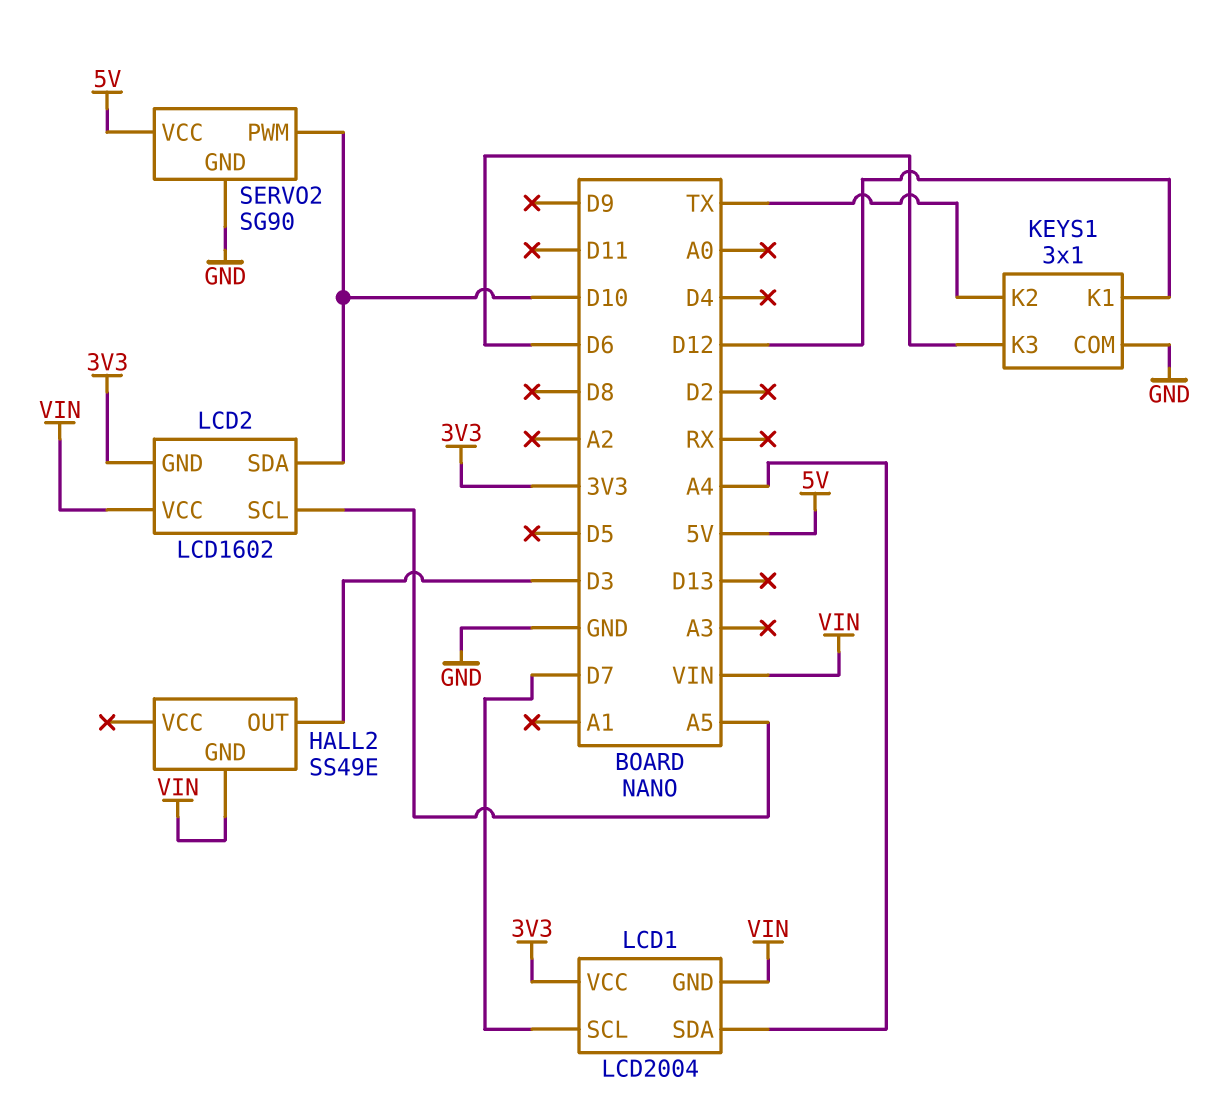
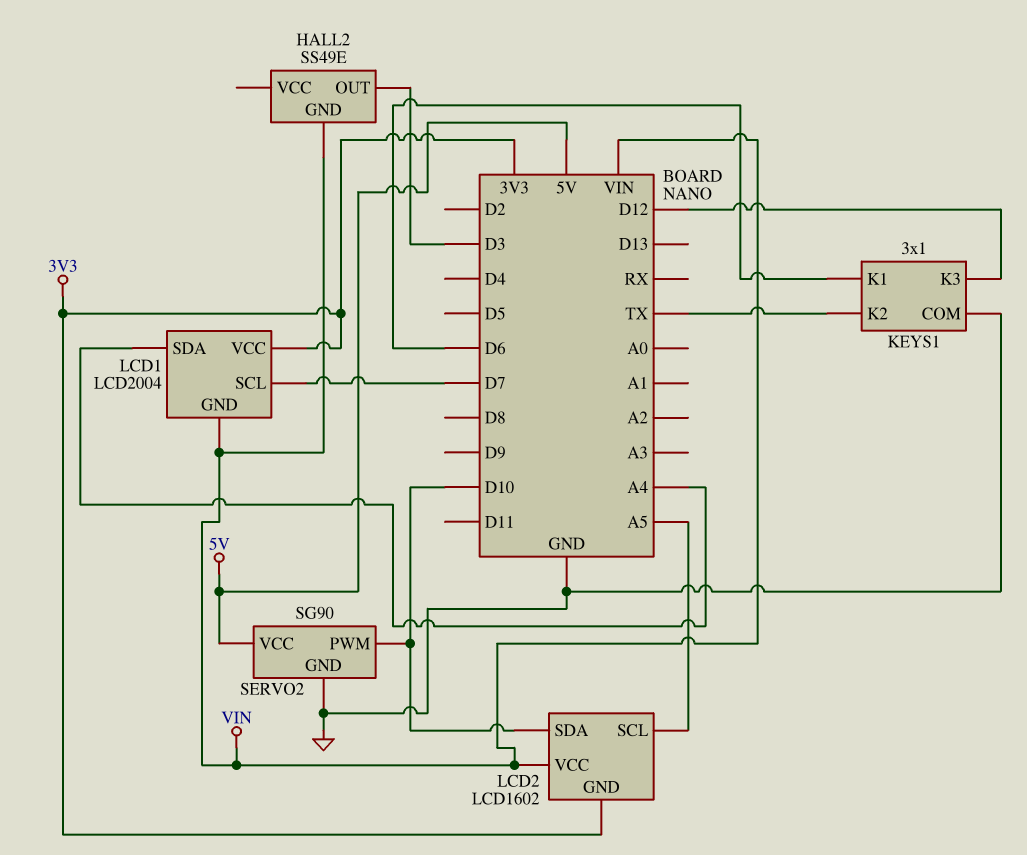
KEYS1 pin K1: D12 -> D6
KEYS1 pin K3: D6 -> D12

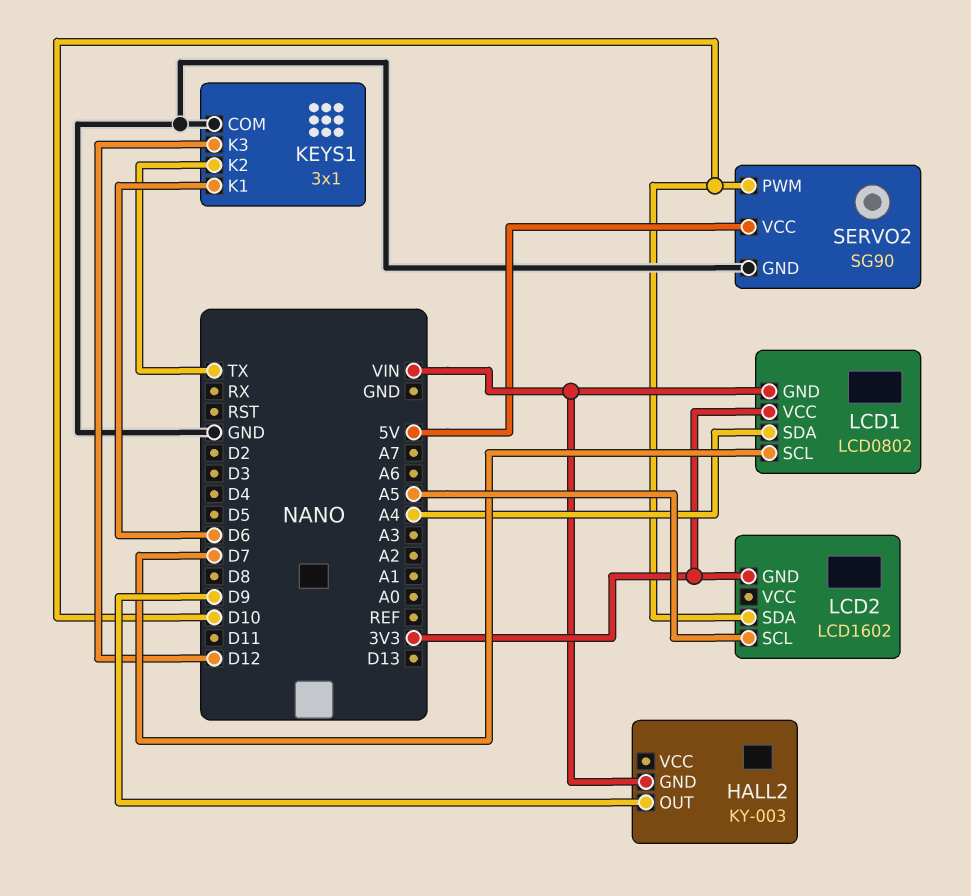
HALL2: SS49E -> KY-003
HALL2 pin OUT: D3 -> D9
LCD1: LCD2004 -> LCD0802
LCD2 pin VCC: VIN -> none

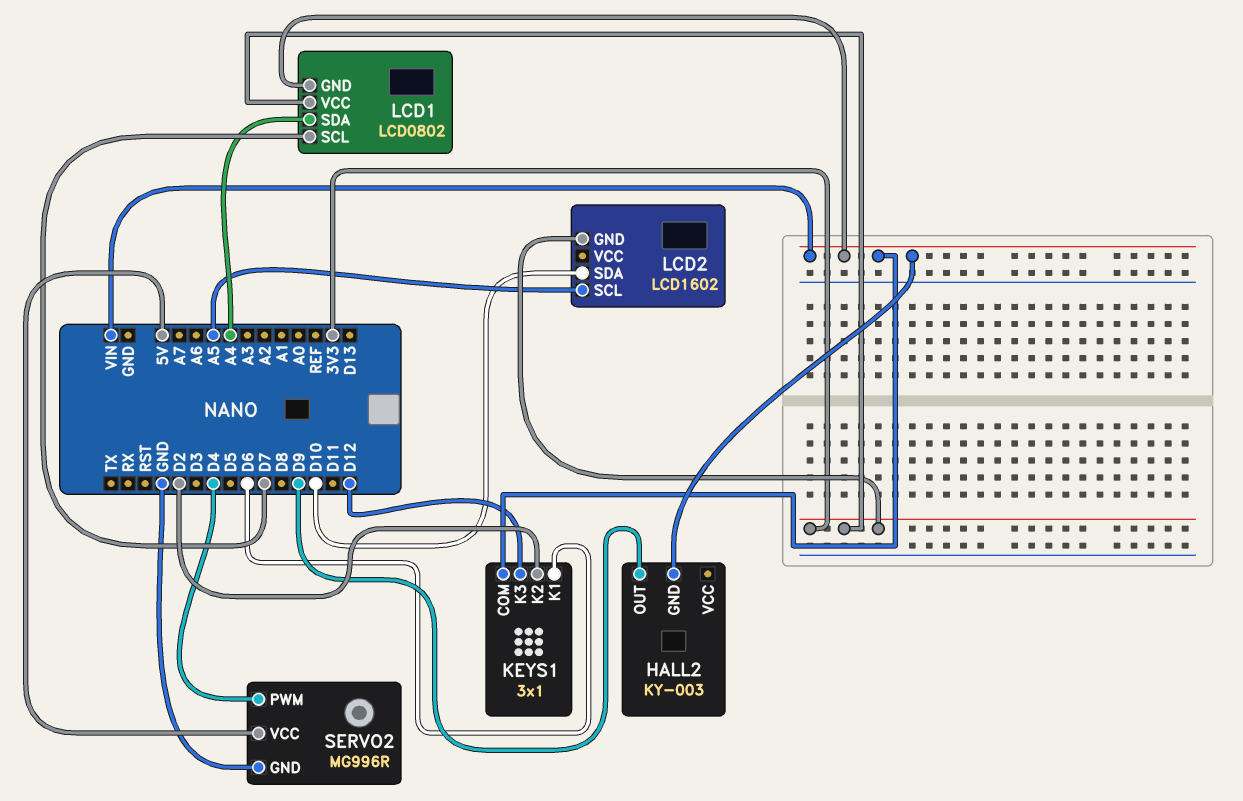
KEYS1 pin COM: GND -> VIN
KEYS1 pin K2: TX -> D2
SERVO2: SG90 -> MG996R
SERVO2 pin PWM: D10 -> D4

